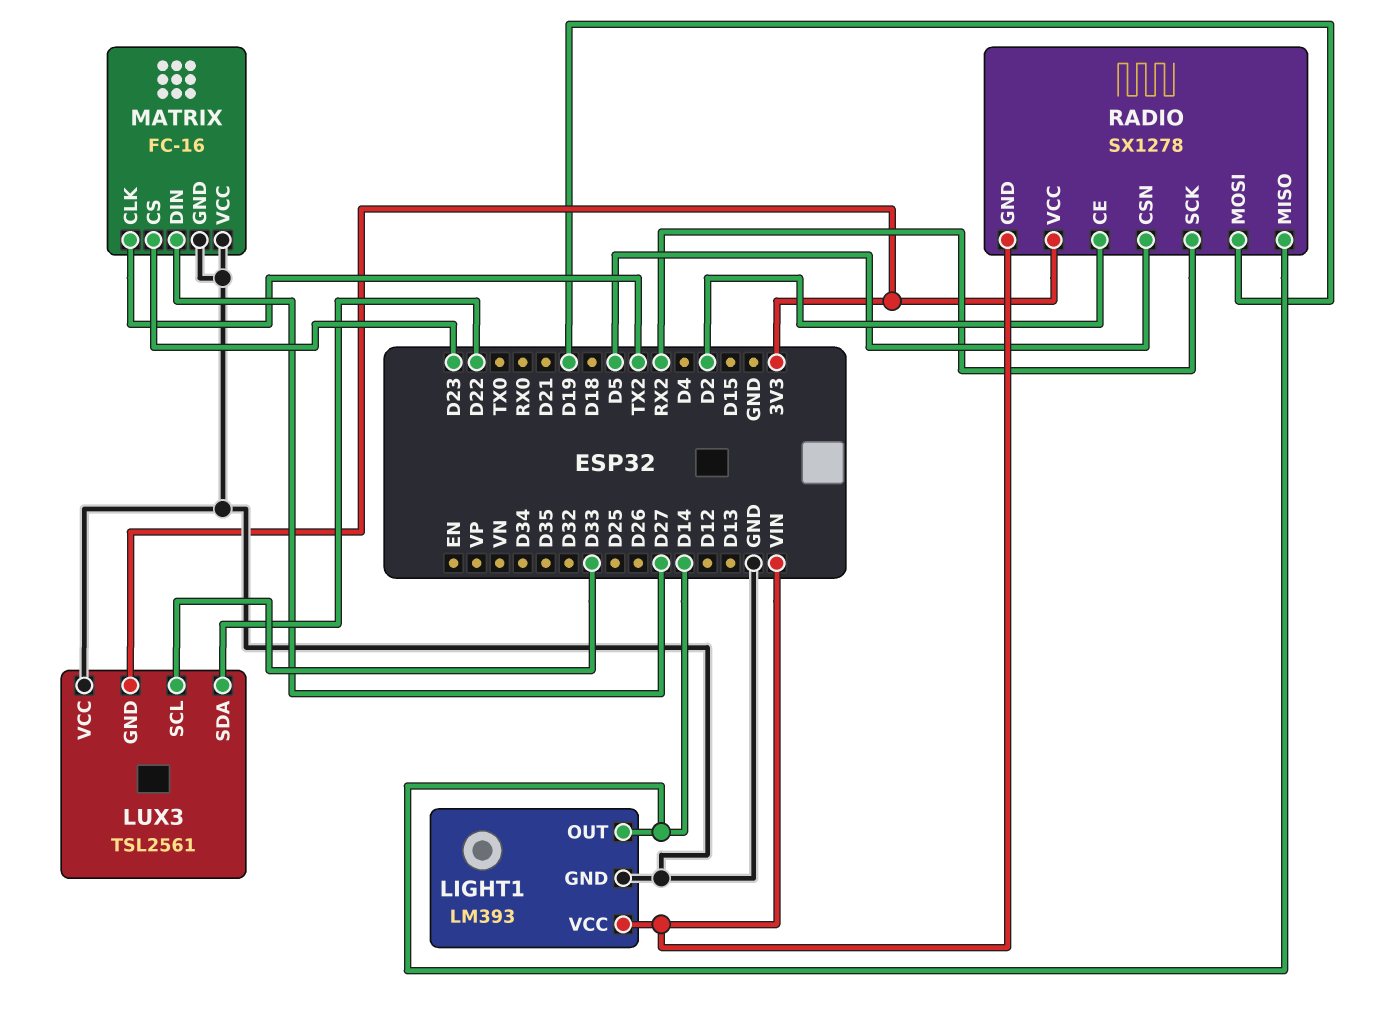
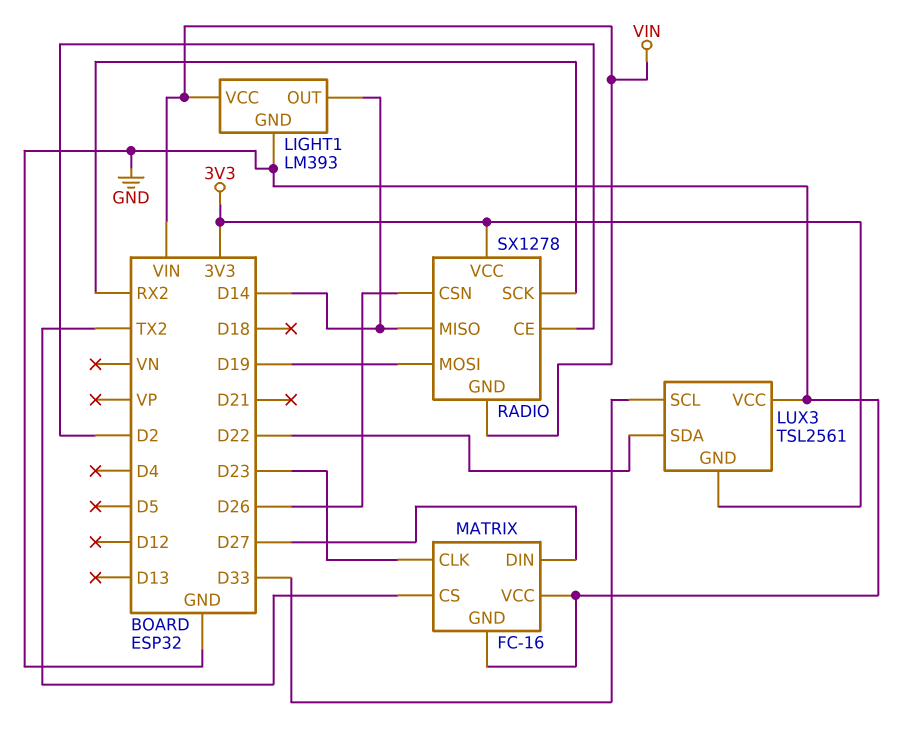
MATRIX pin CLK: TX2 -> D23
MATRIX pin CS: D23 -> TX2
RADIO pin CSN: D5 -> D26

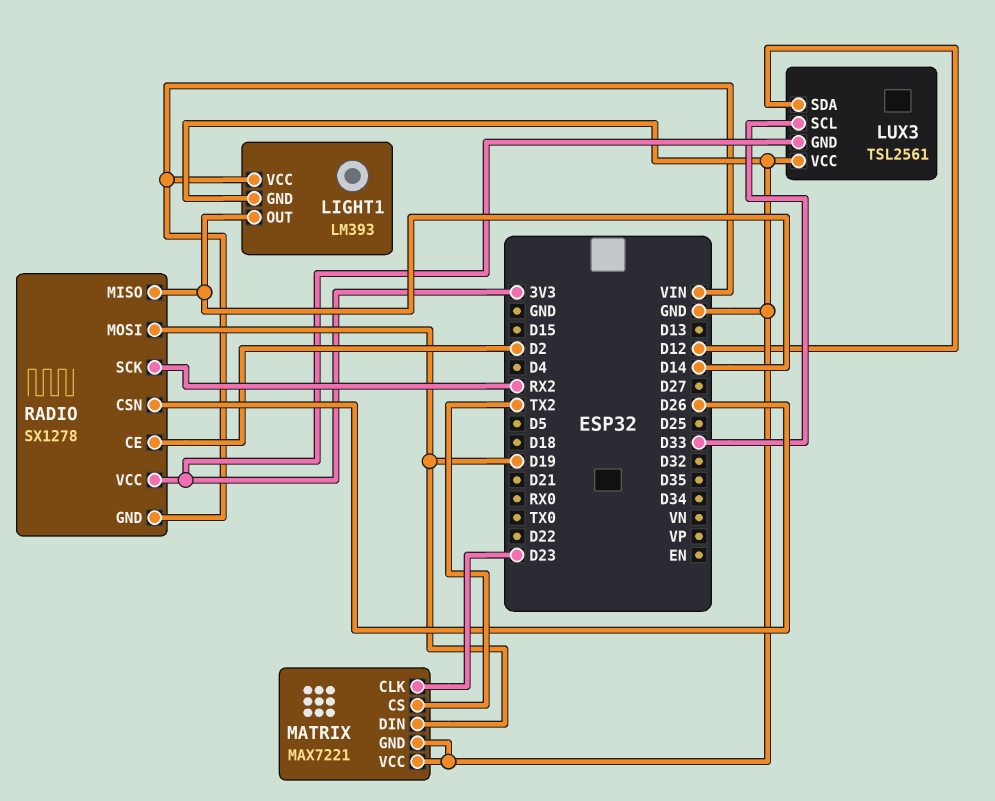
LUX3 pin SDA: D22 -> D12
MATRIX: FC-16 -> MAX7221
MATRIX pin DIN: D27 -> D19

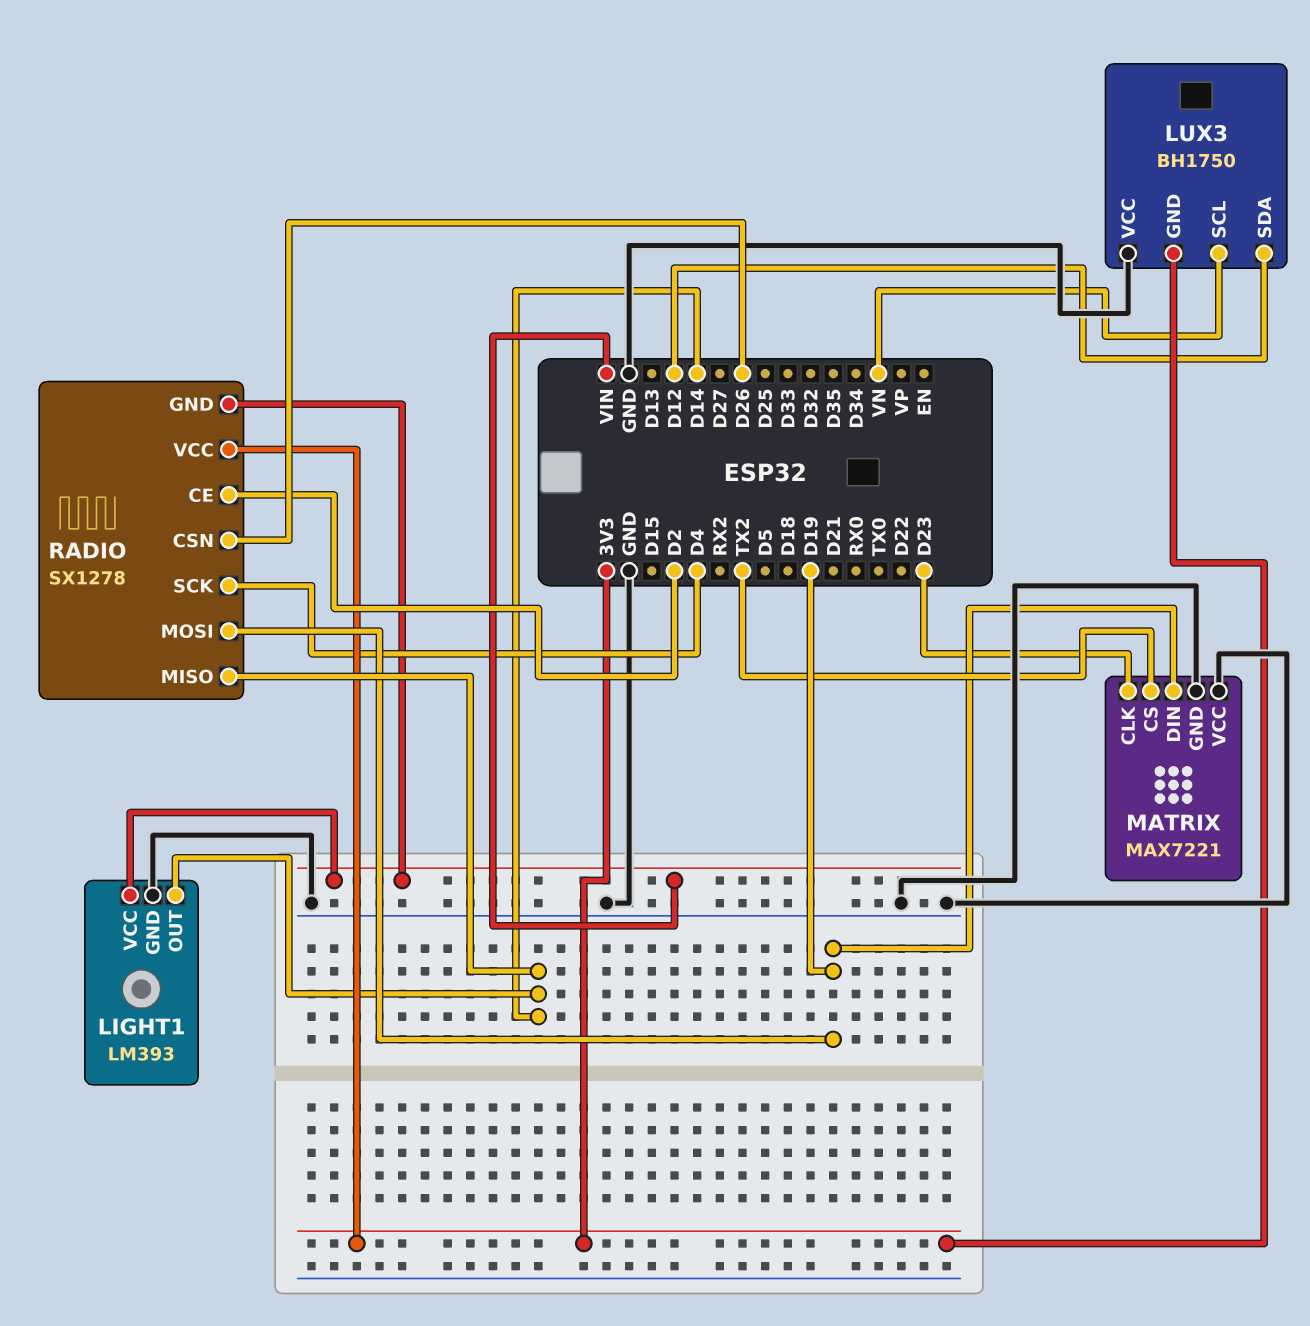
LUX3: TSL2561 -> BH1750
LUX3 pin SCL: D33 -> VN
RADIO pin SCK: RX2 -> D4

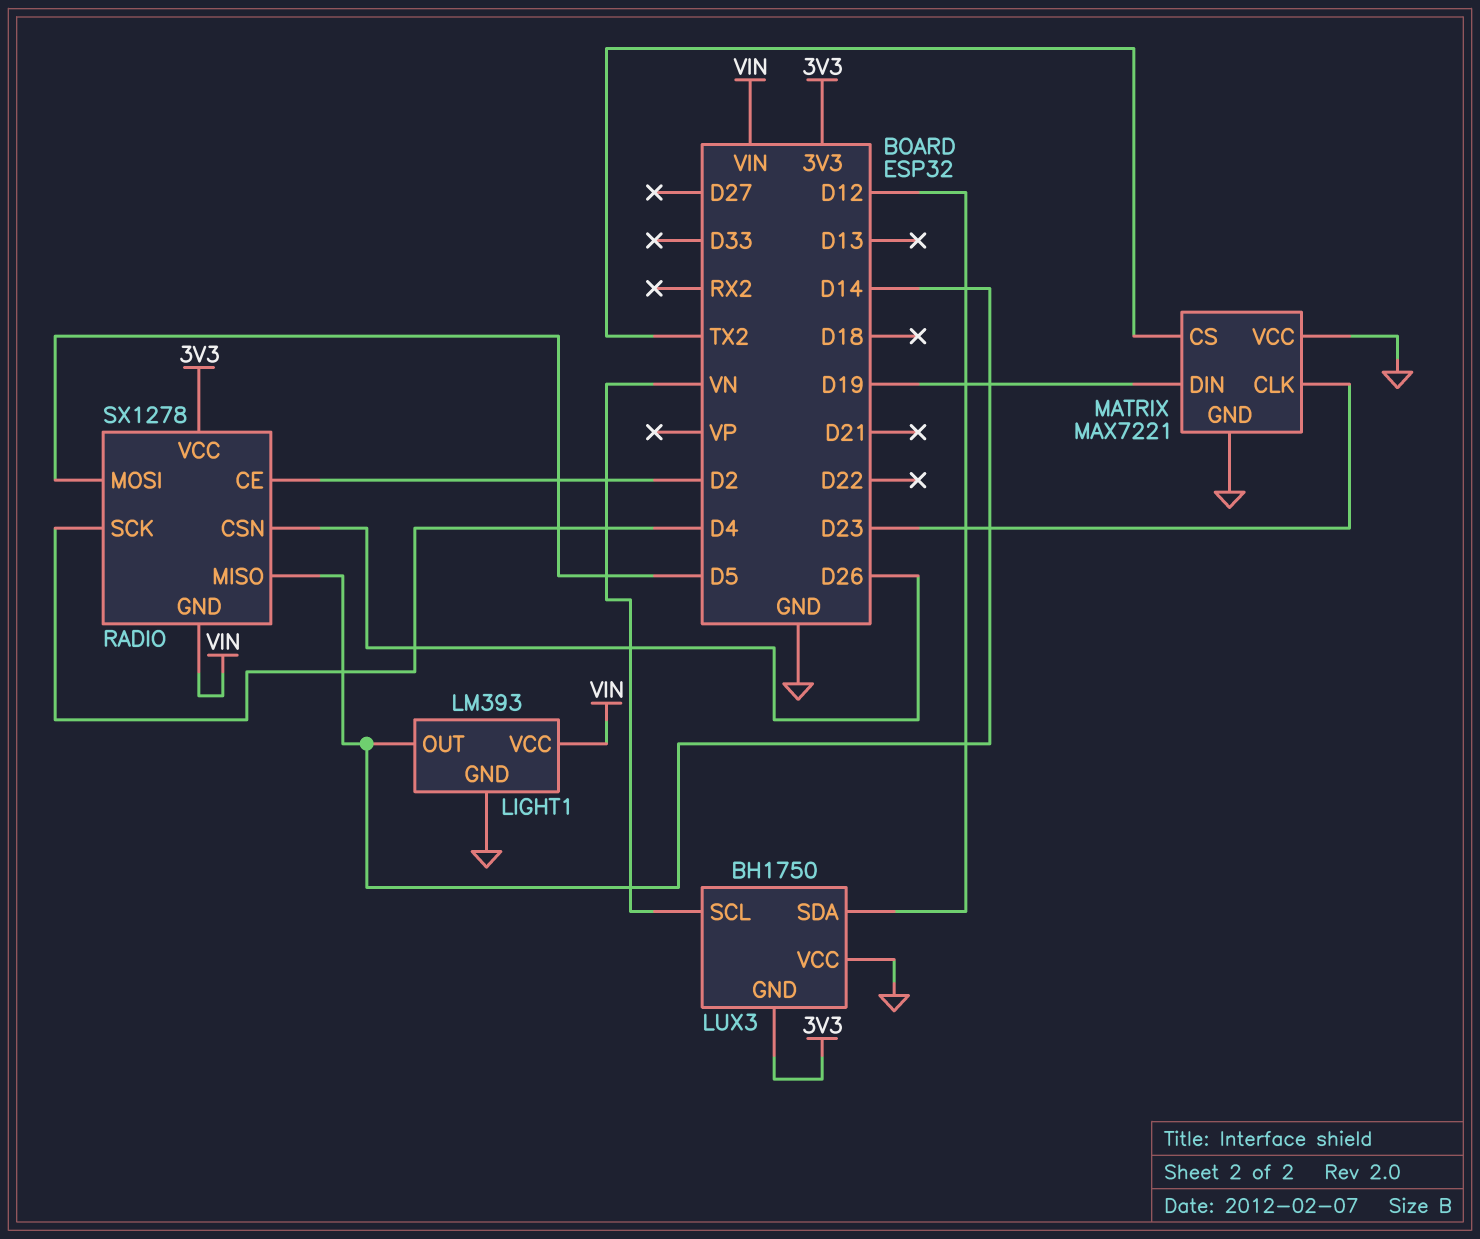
RADIO pin MOSI: D19 -> D5

